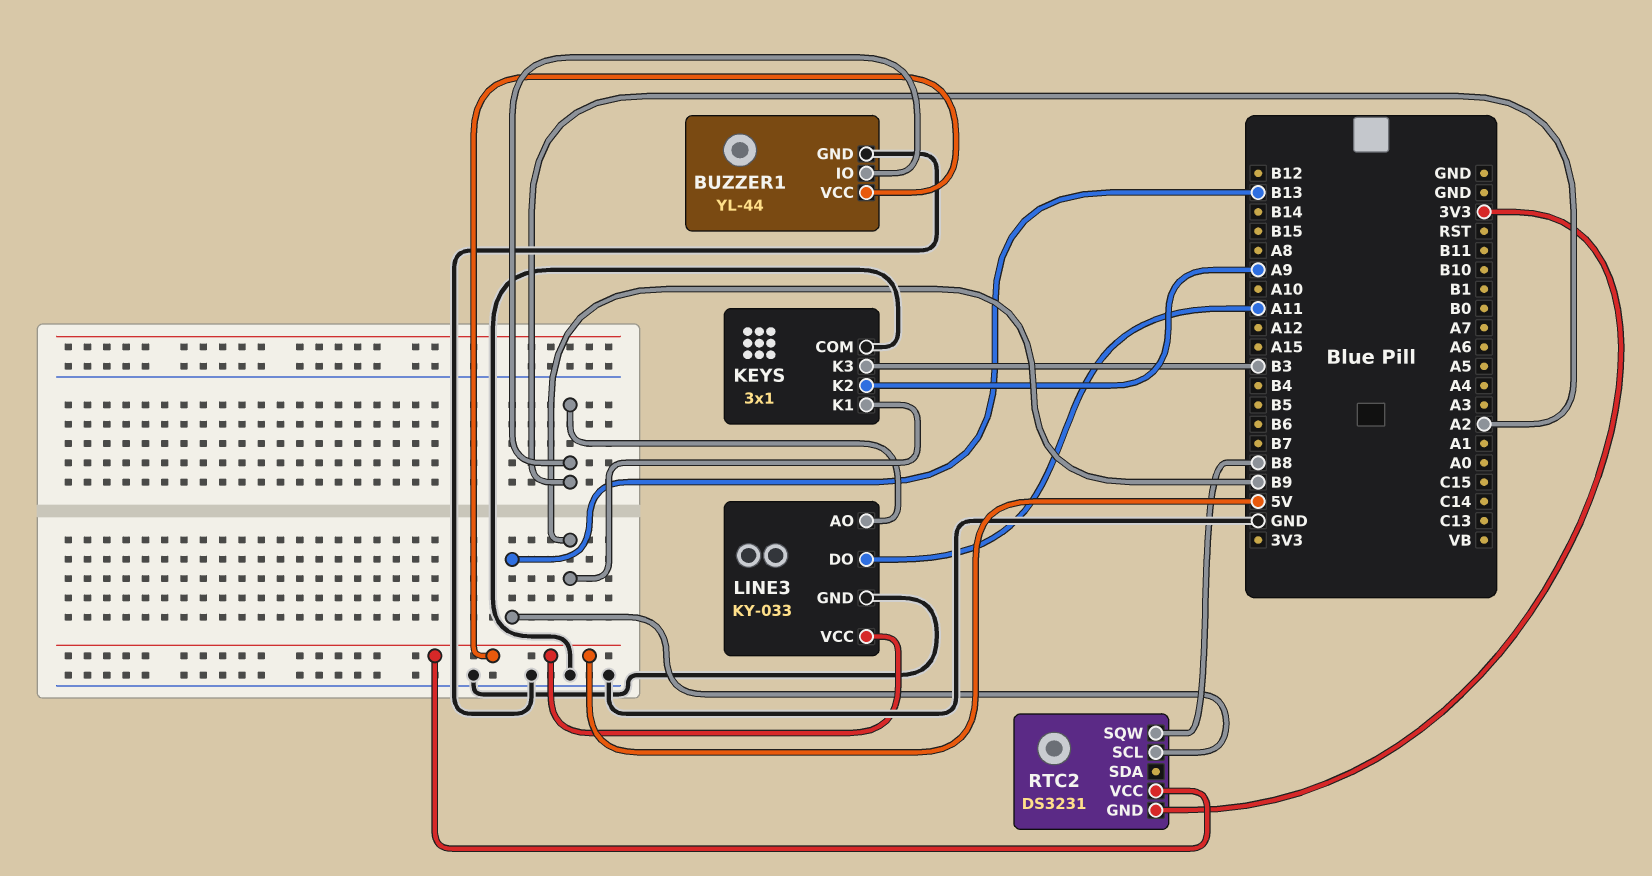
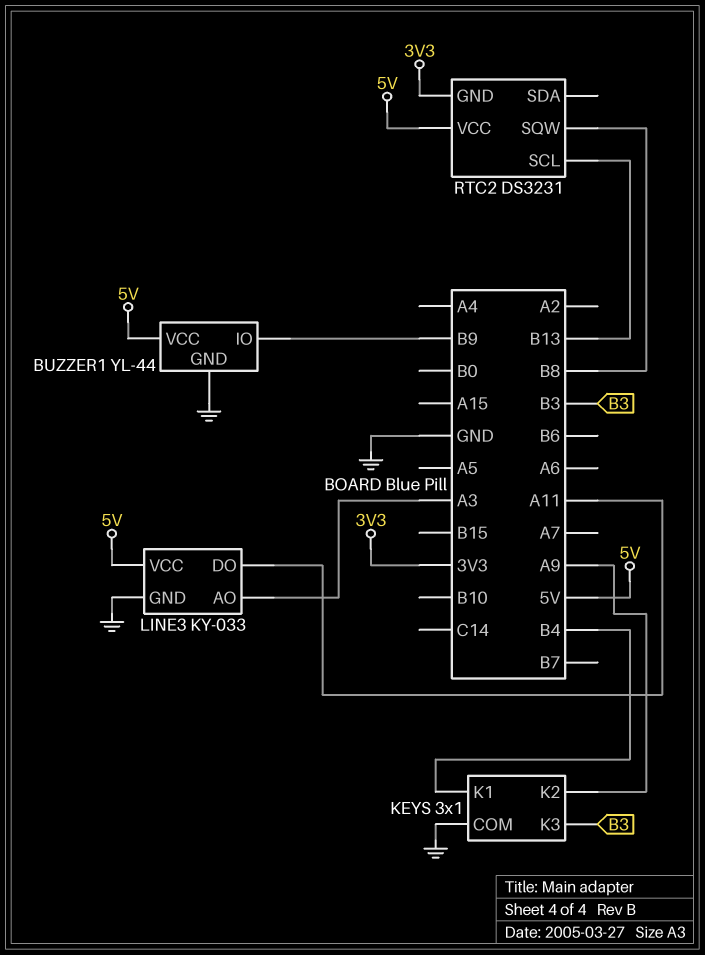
BUZZER1 pin IO: A2 -> B9
KEYS pin K1: B9 -> B4
LINE3 pin AO: A2 -> A3

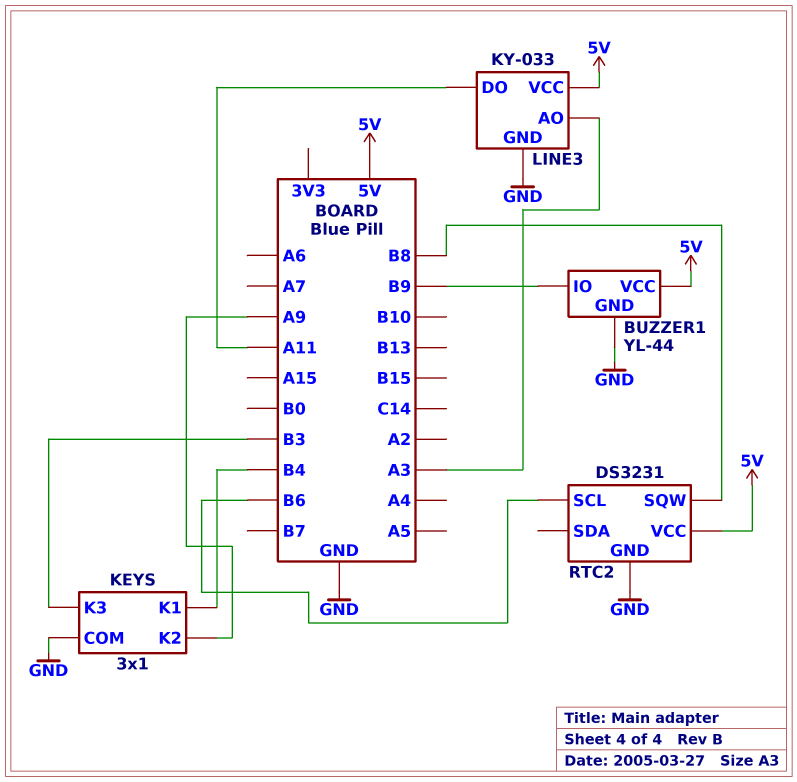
RTC2 pin GND: 3V3 -> GND
RTC2 pin SCL: B13 -> B6

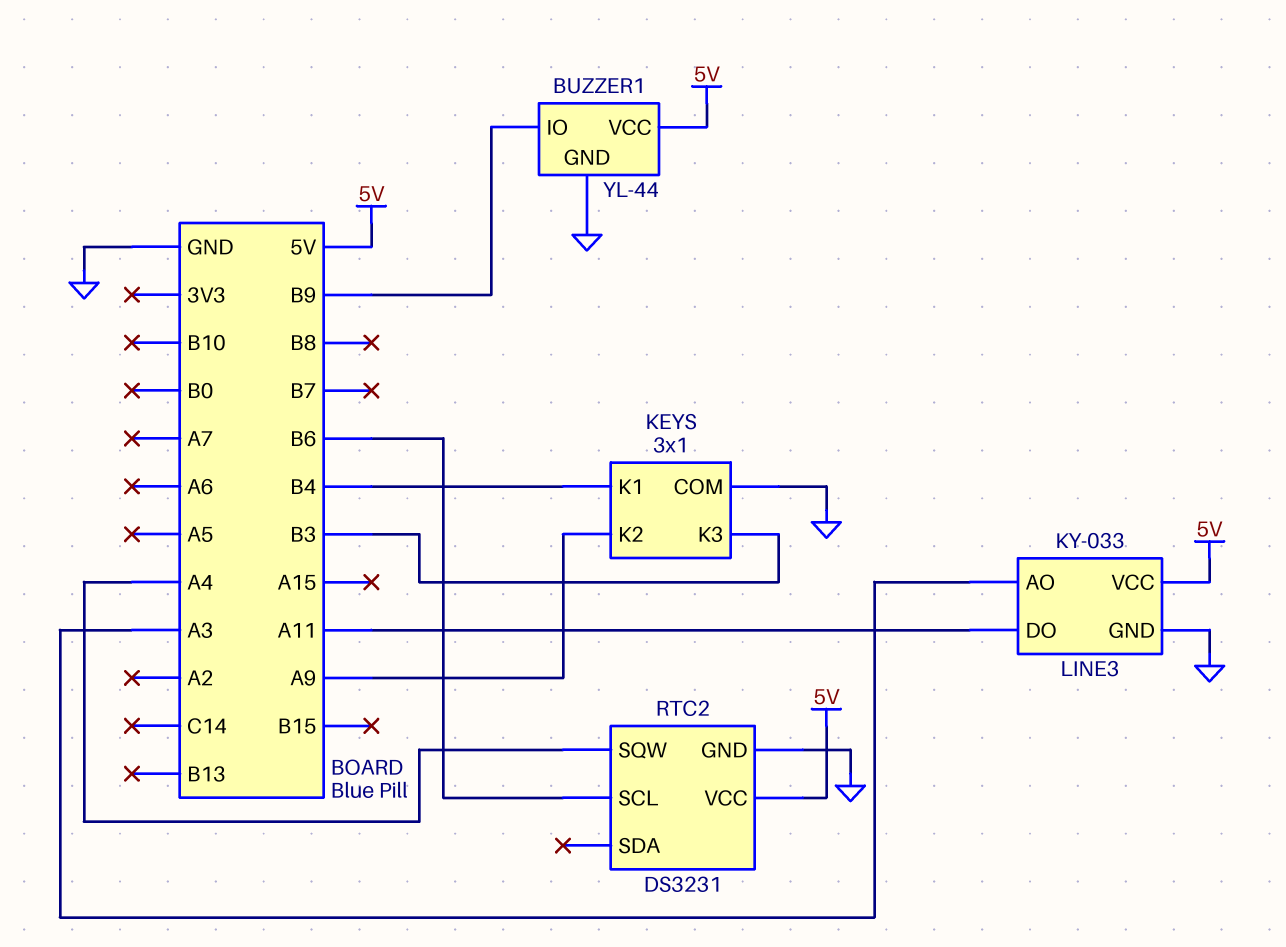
RTC2 pin SQW: B8 -> A4

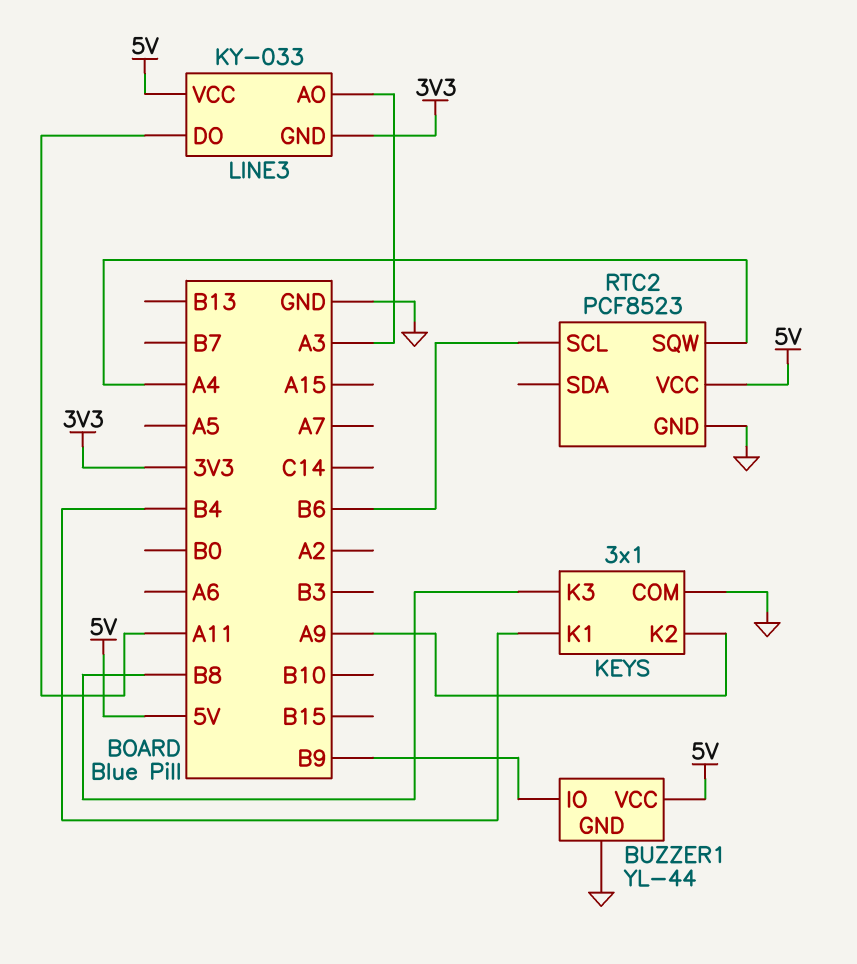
KEYS pin K3: B3 -> B8
LINE3 pin GND: GND -> 3V3
RTC2: DS3231 -> PCF8523

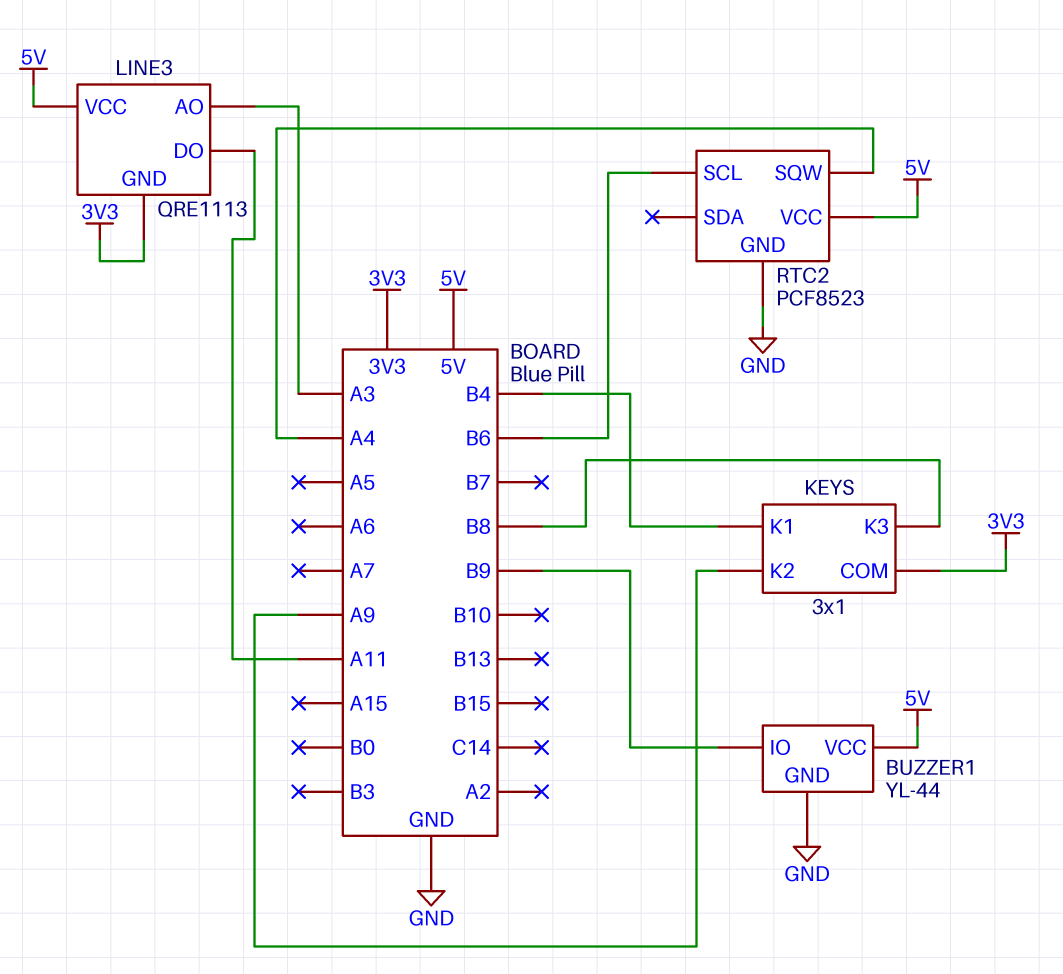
KEYS pin COM: GND -> 3V3
LINE3: KY-033 -> QRE1113

